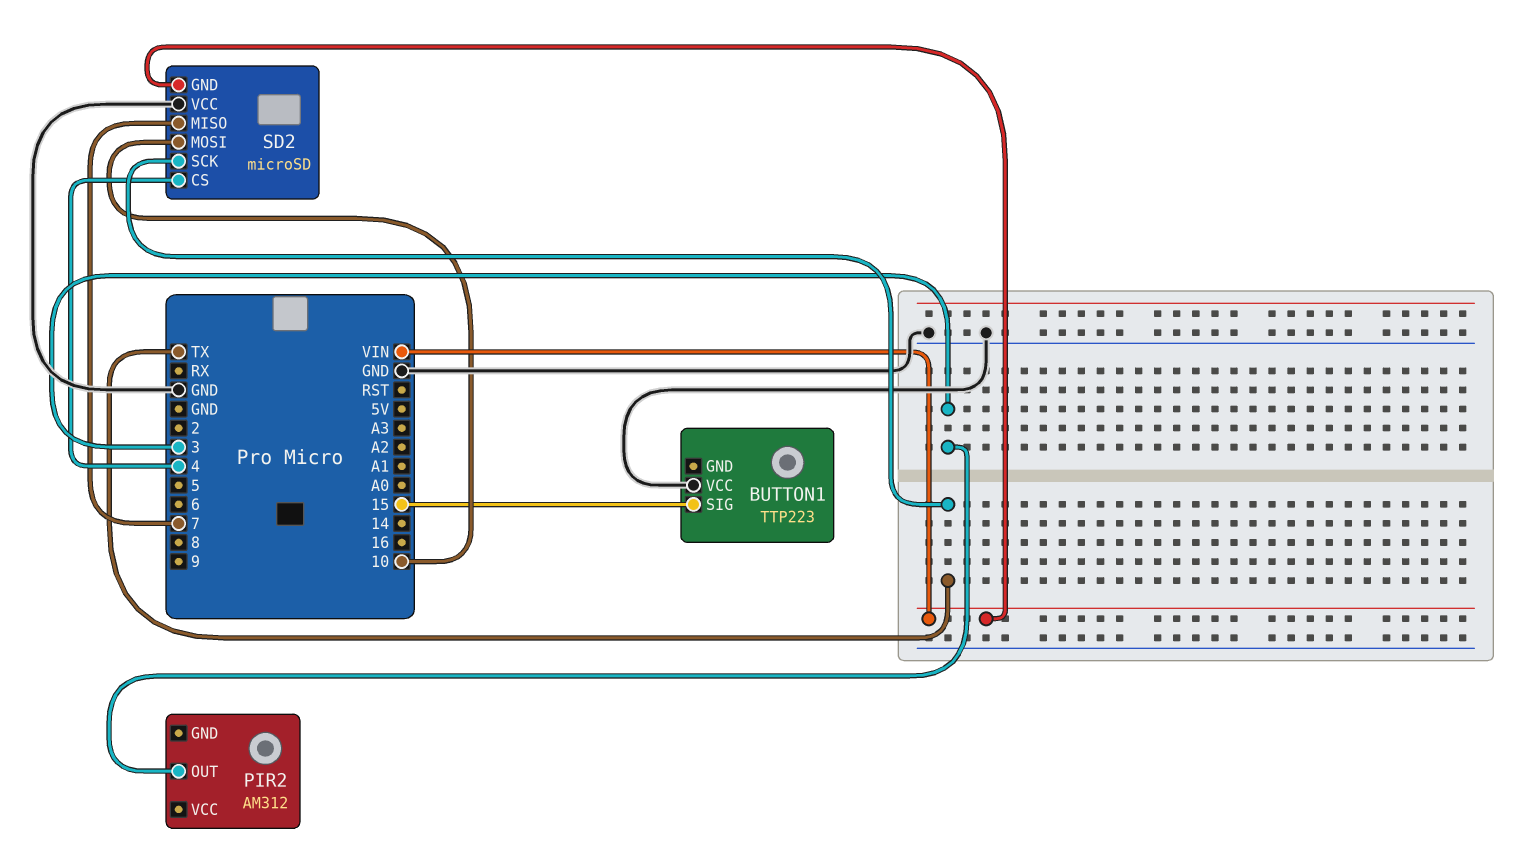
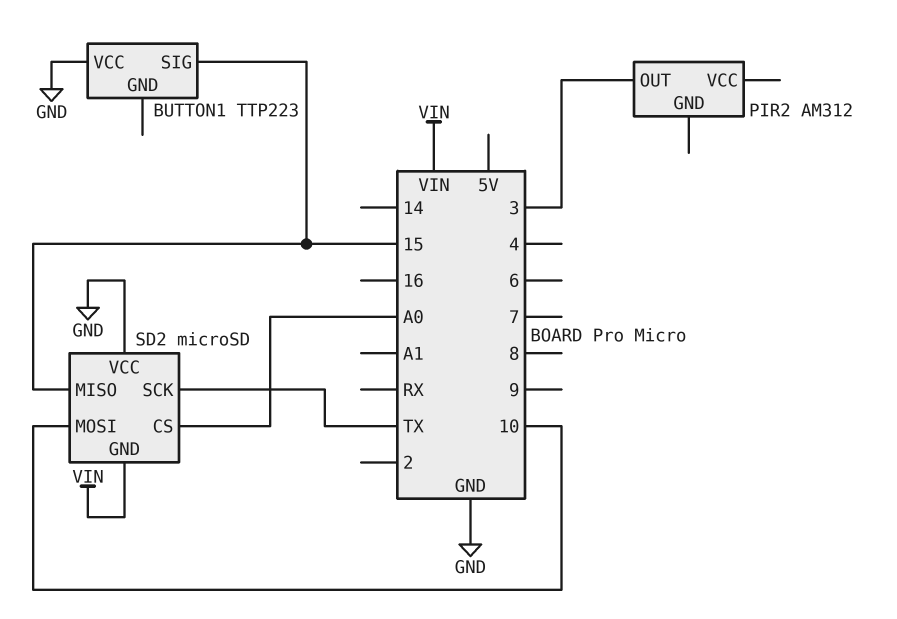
SD2 pin CS: 4 -> A0
SD2 pin MISO: 7 -> 15

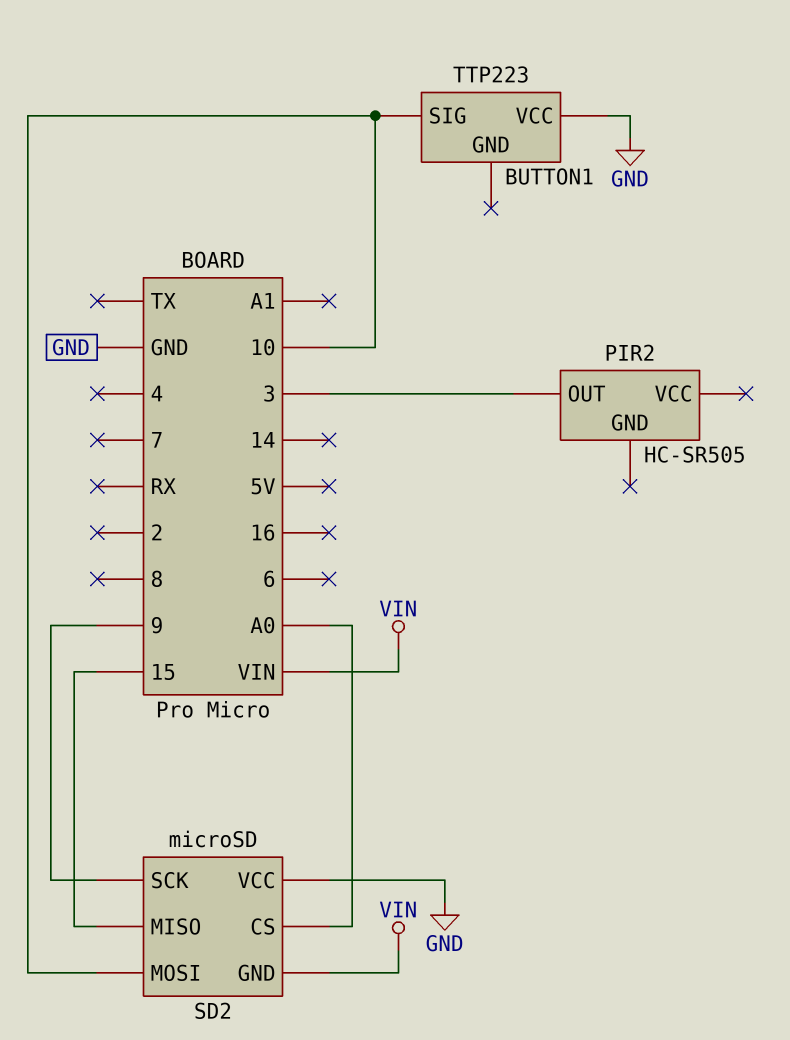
BUTTON1 pin SIG: 15 -> 10
PIR2: AM312 -> HC-SR505
SD2 pin SCK: TX -> 9

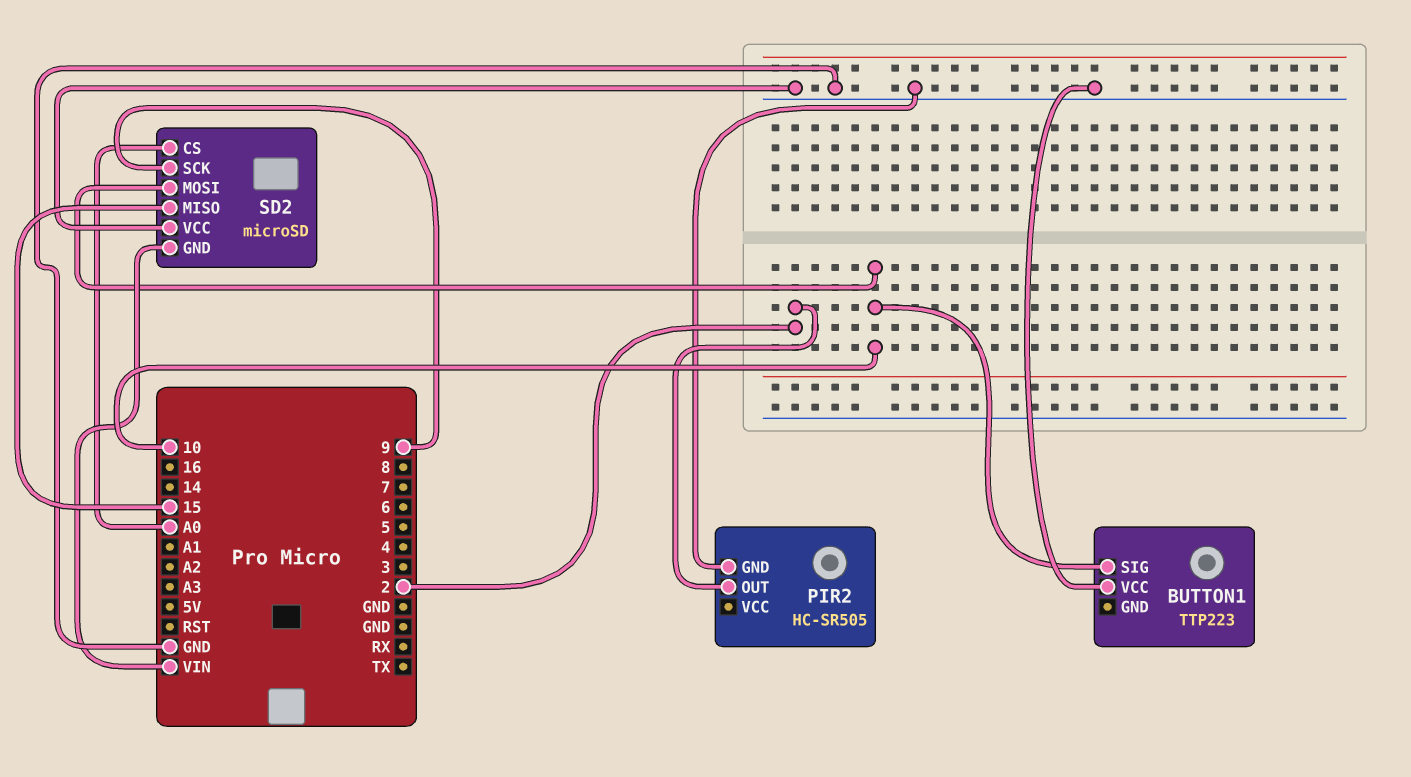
PIR2 pin GND: none -> GND
PIR2 pin OUT: 3 -> 2

